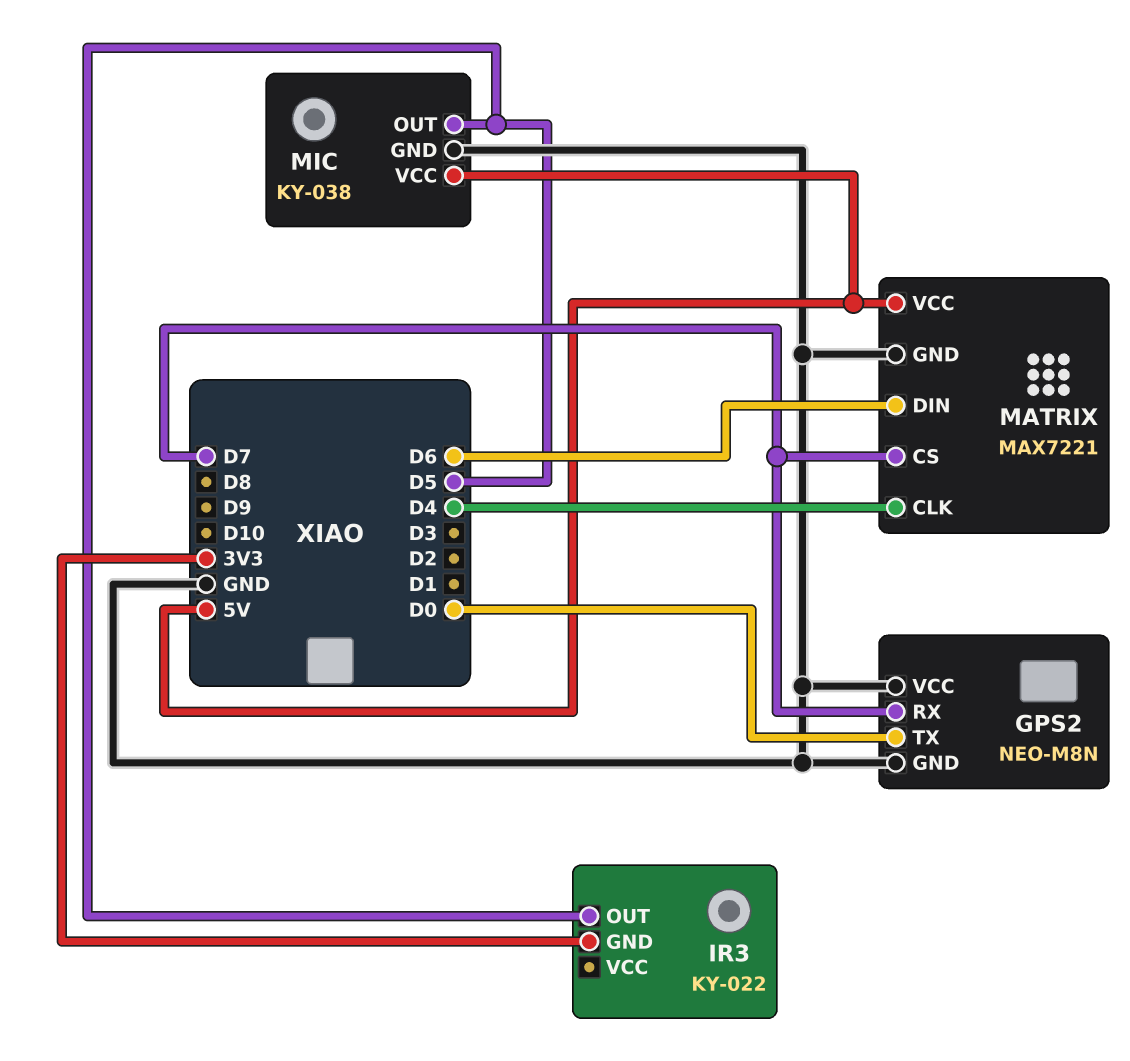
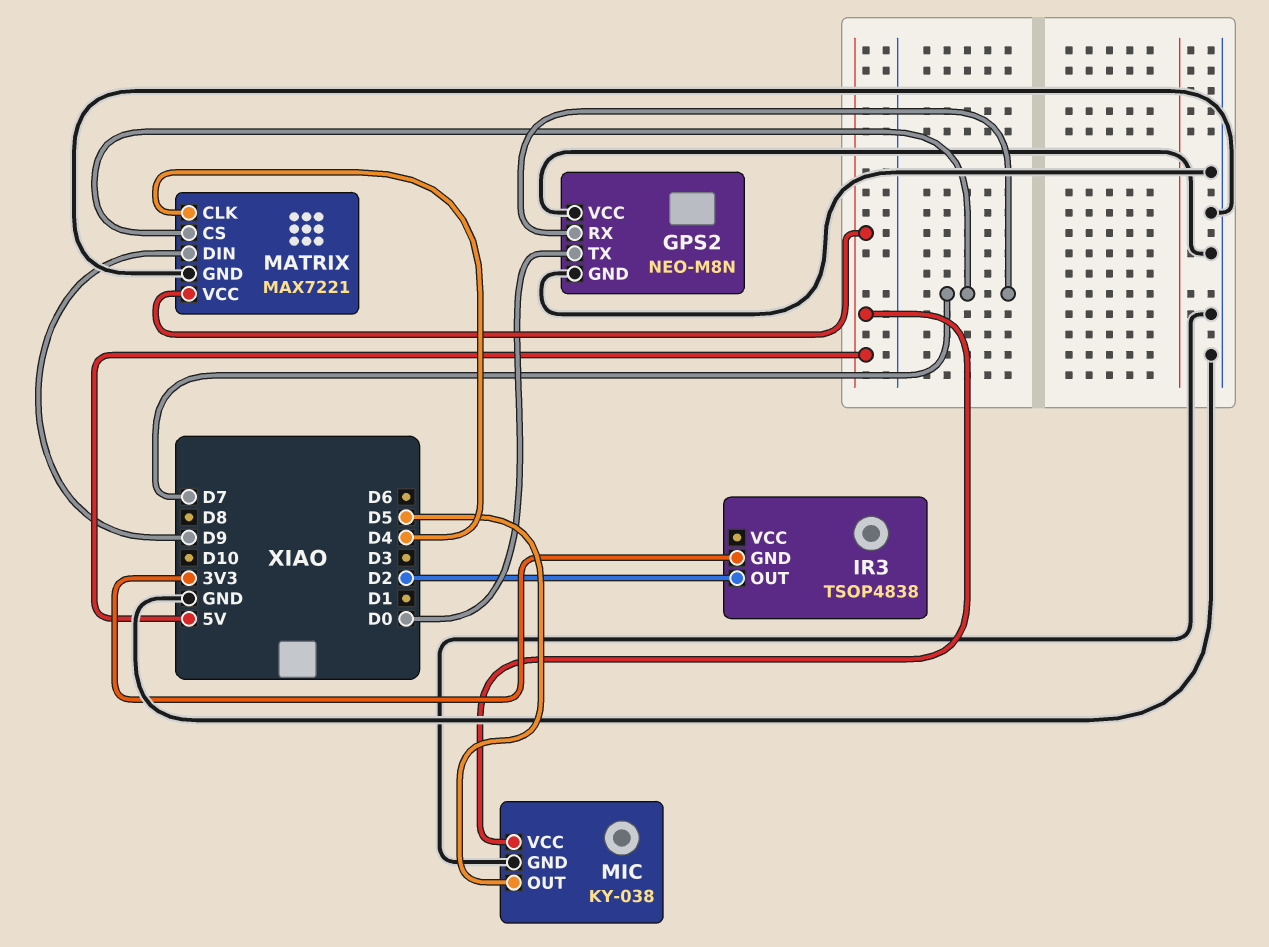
IR3: KY-022 -> TSOP4838
IR3 pin OUT: D5 -> D2
MATRIX pin DIN: D6 -> D9

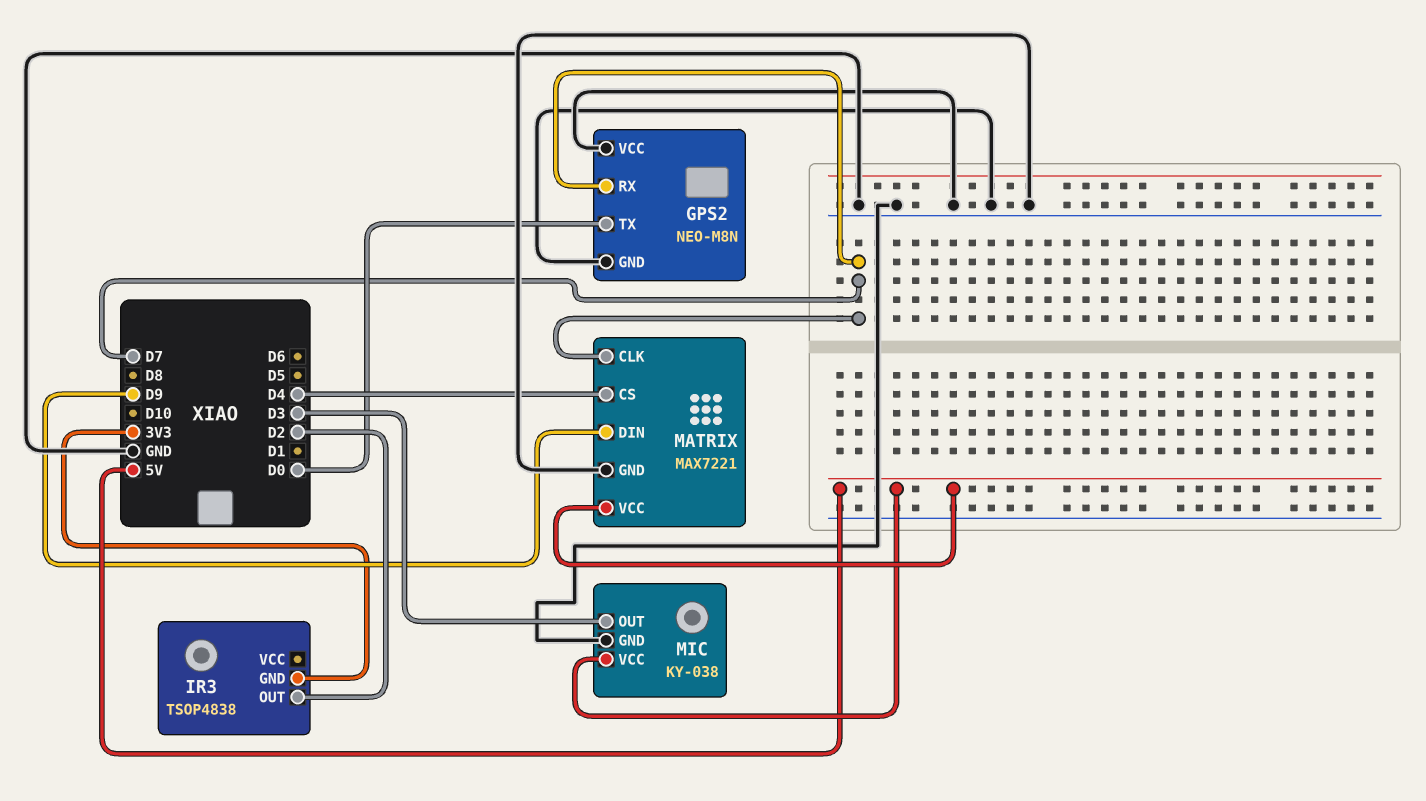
MATRIX pin CLK: D4 -> D7
MATRIX pin CS: D7 -> D4
MIC pin OUT: D5 -> D3

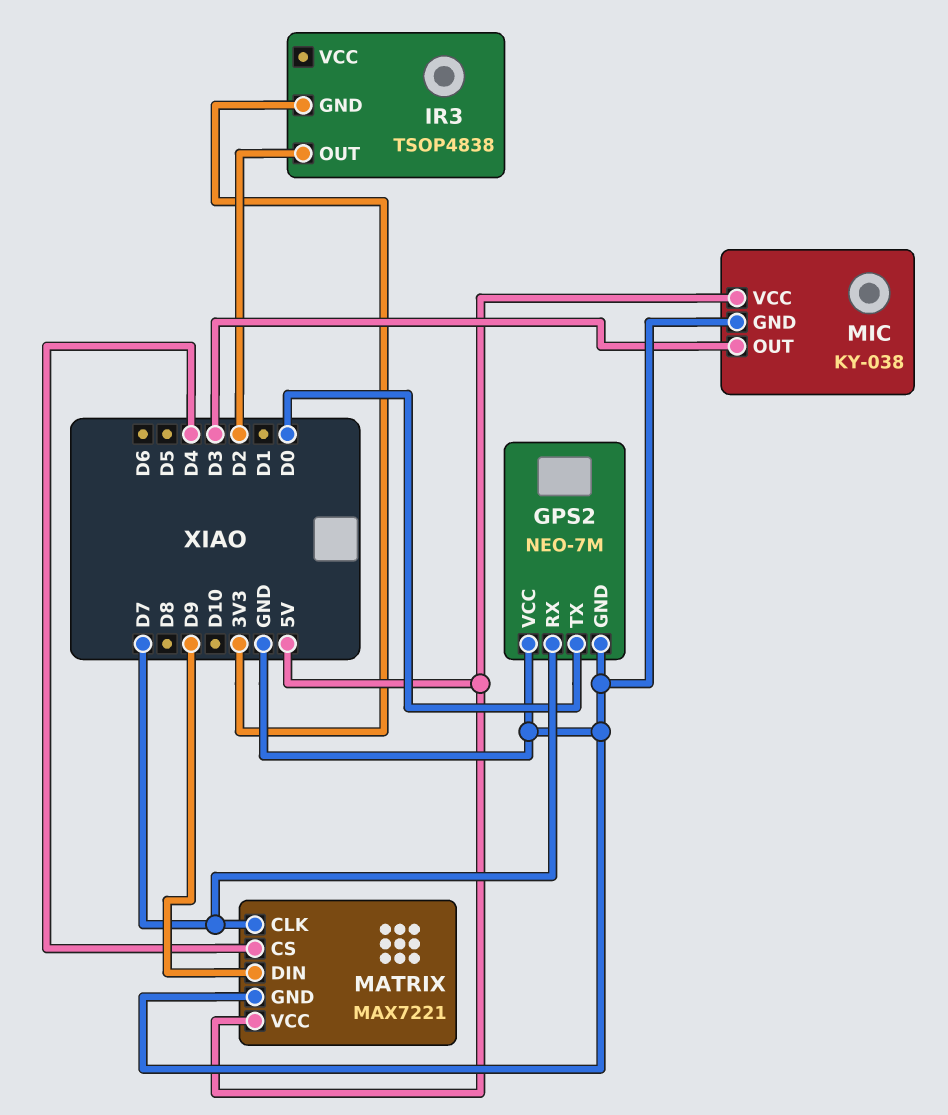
GPS2: NEO-M8N -> NEO-7M

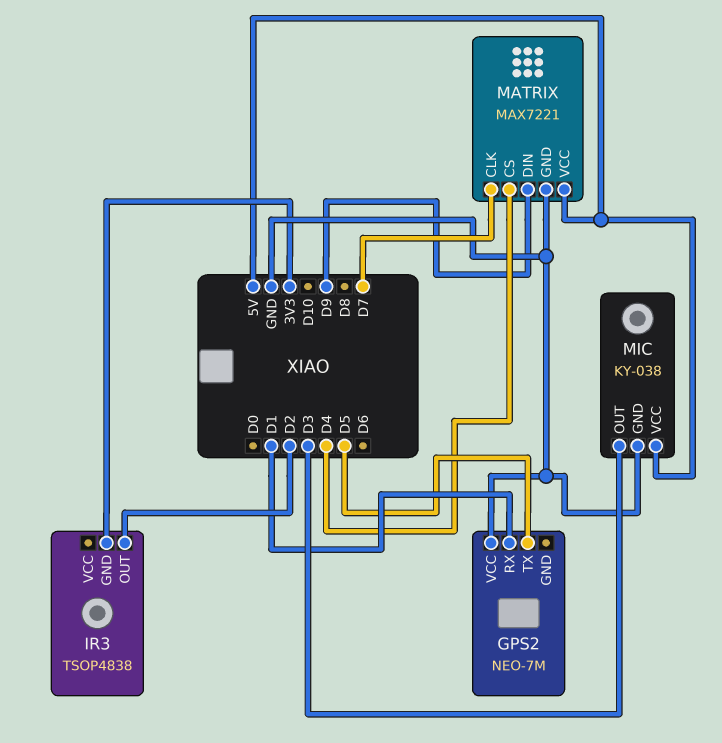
GPS2 pin GND: GND -> none
GPS2 pin RX: D7 -> D1
GPS2 pin TX: D0 -> D5

